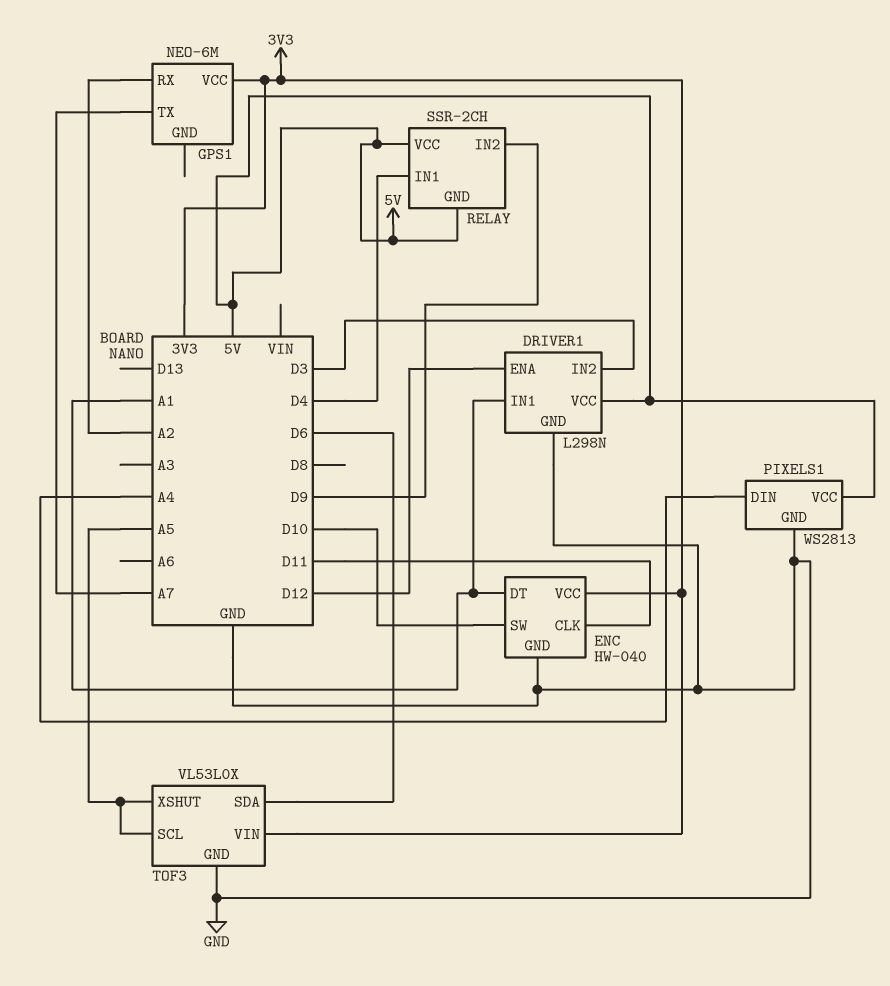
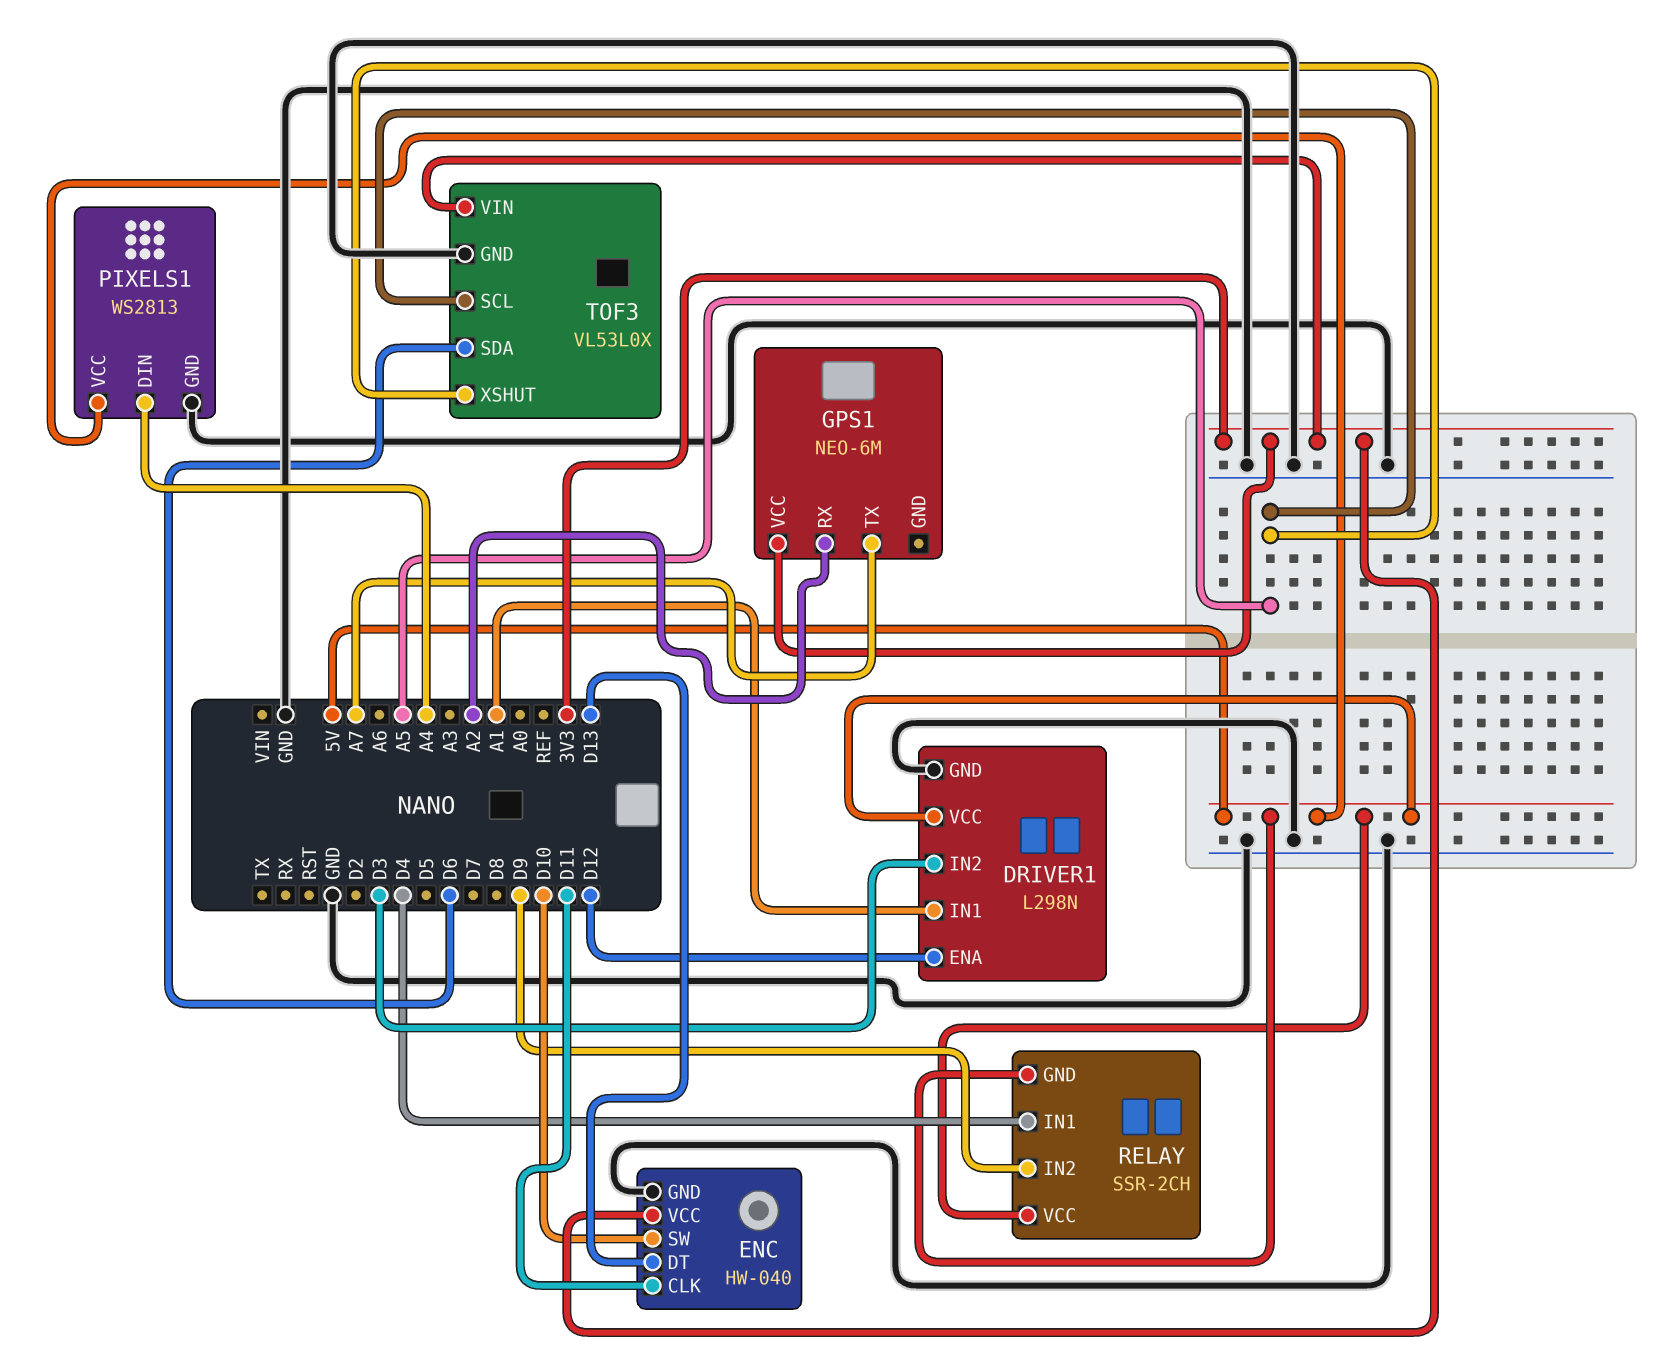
ENC pin DT: A1 -> D13

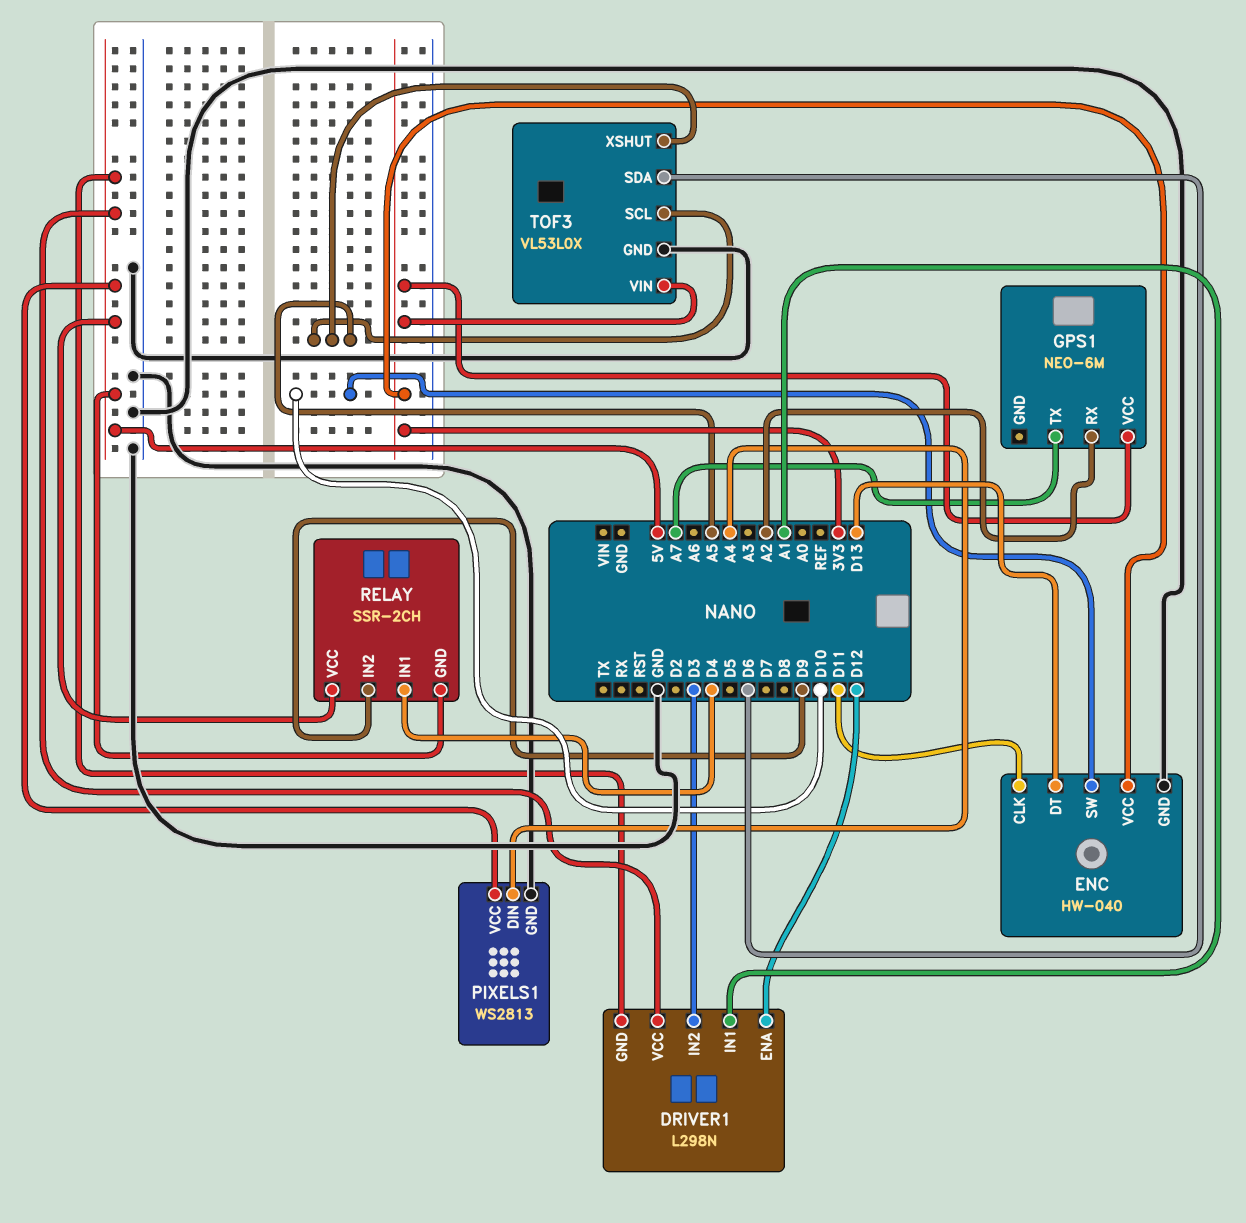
DRIVER1 pin GND: GND -> 5V

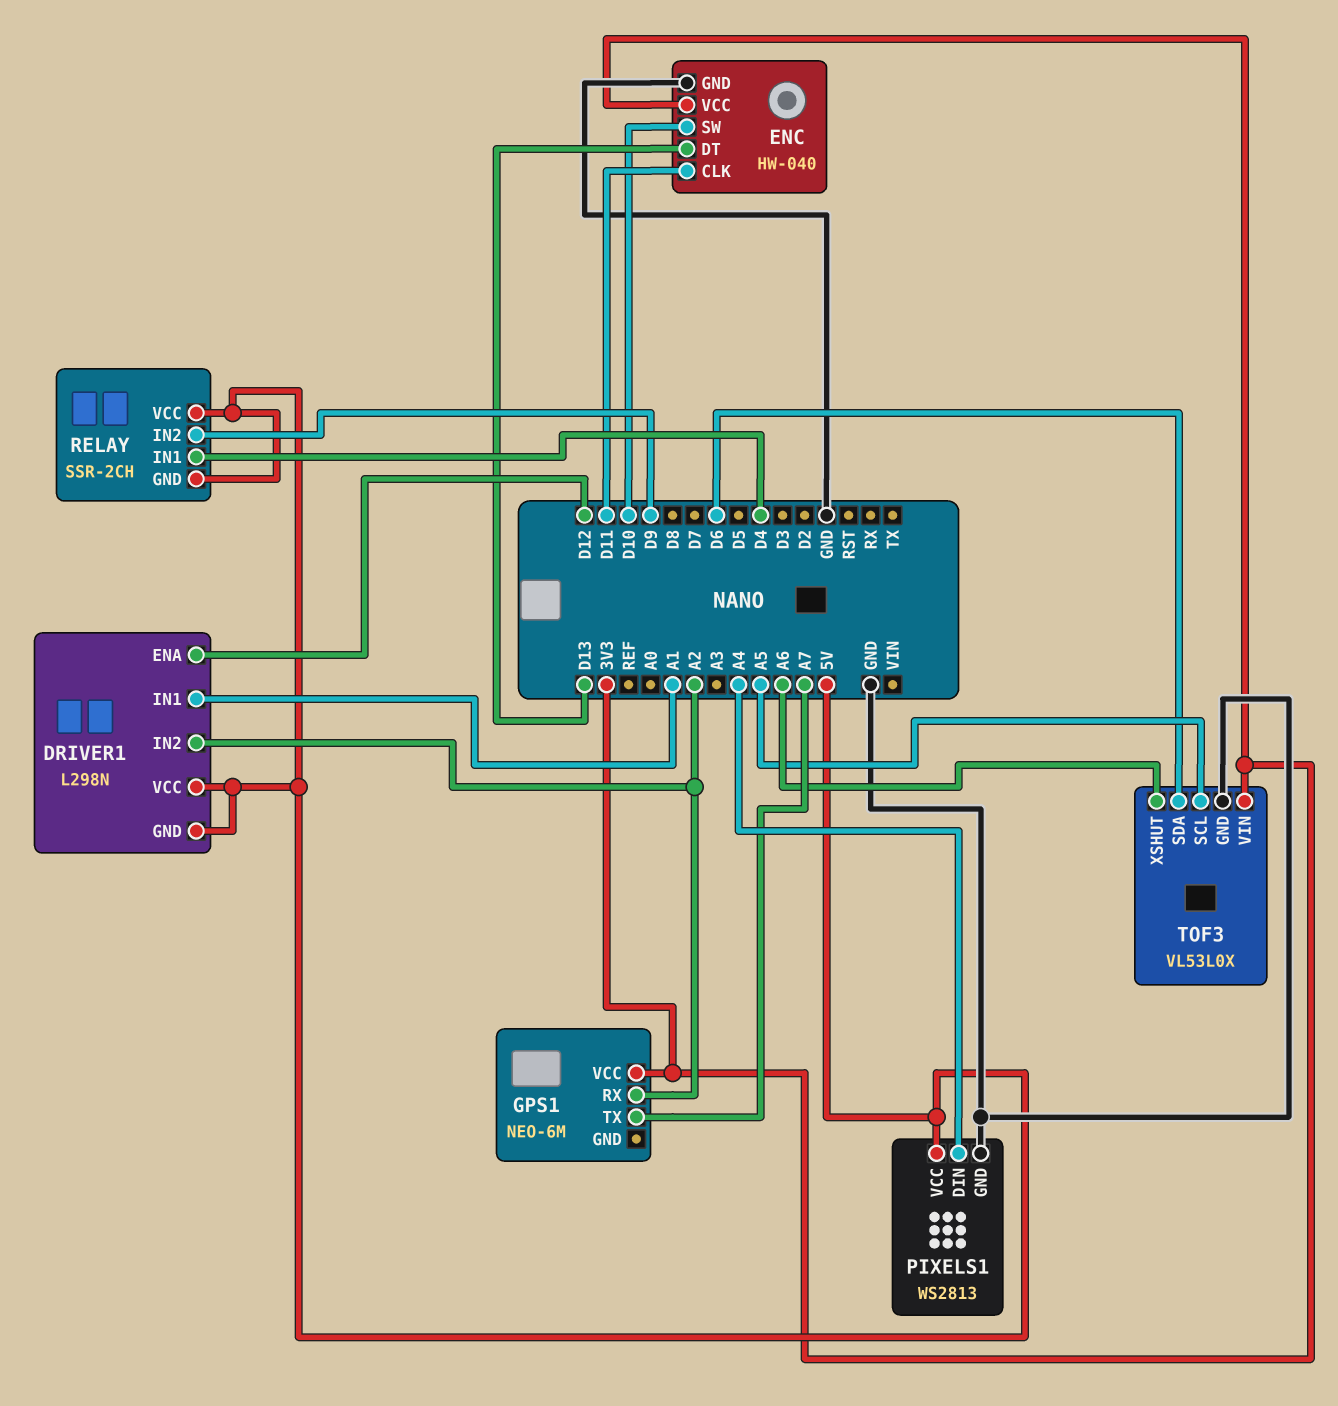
DRIVER1 pin IN2: D3 -> A2
TOF3 pin XSHUT: A5 -> A6

